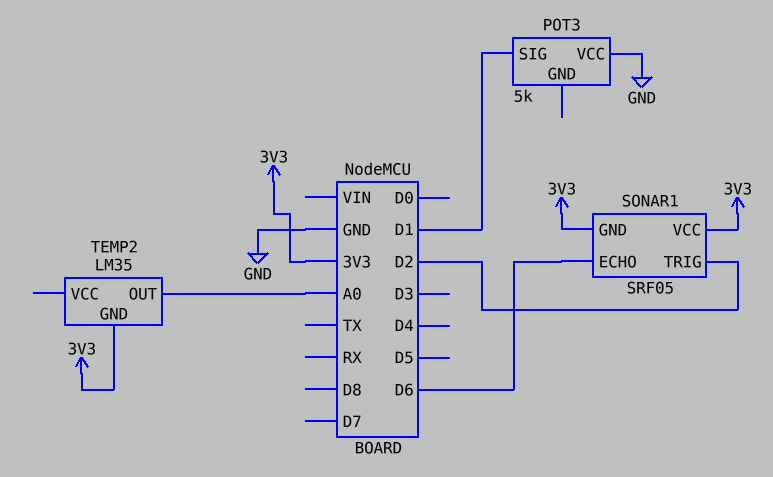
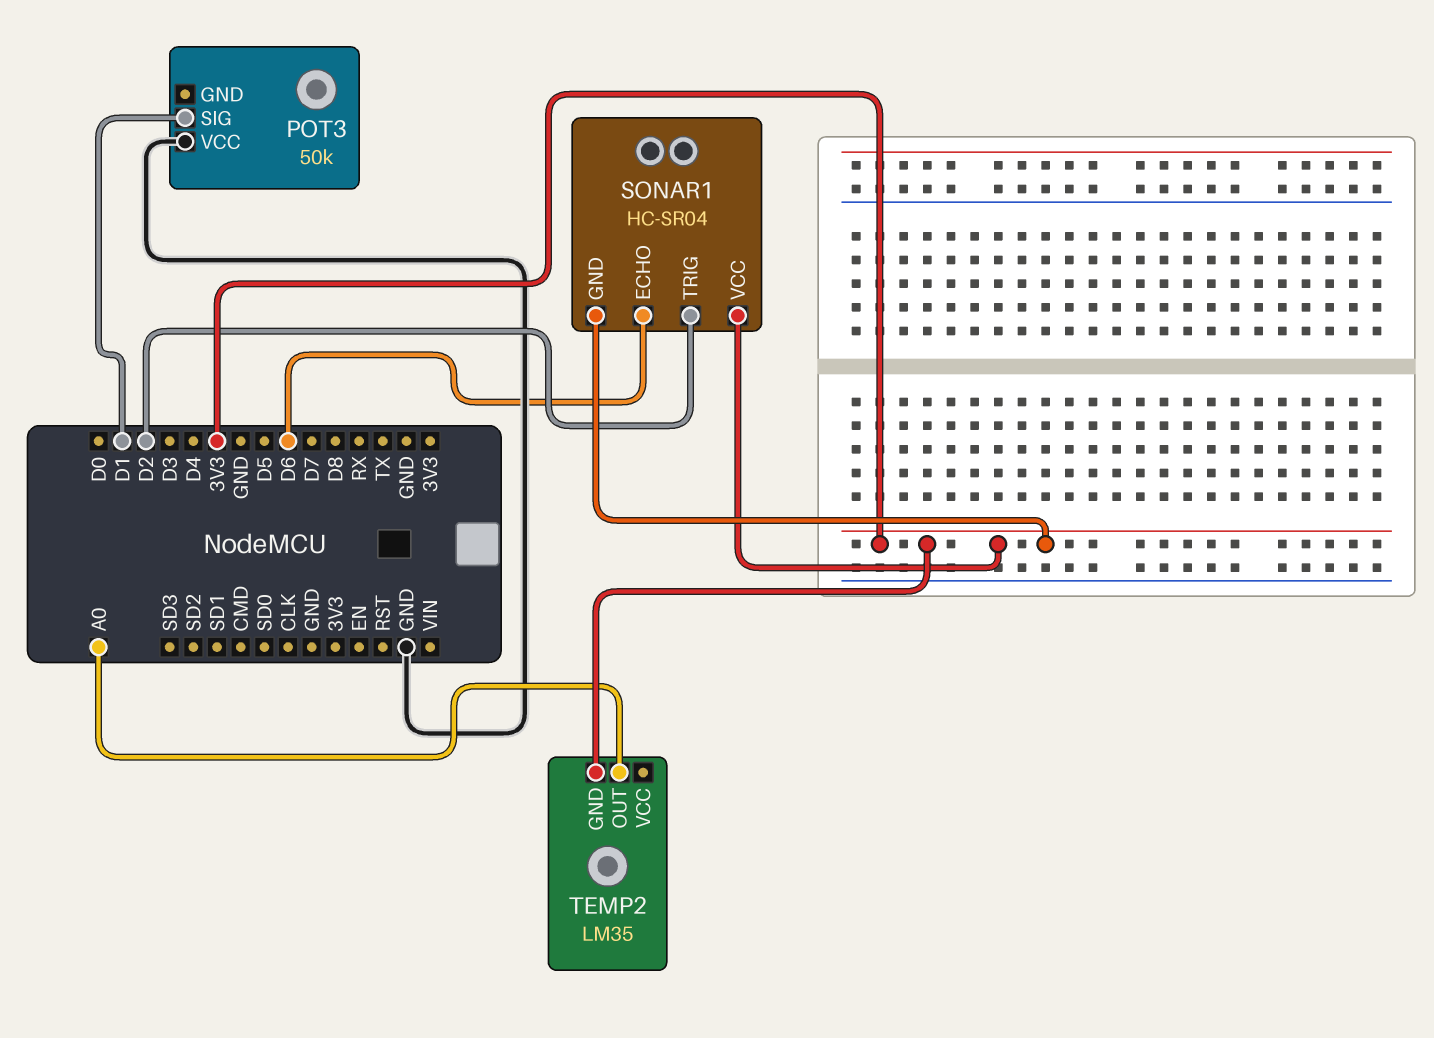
POT3: 5k -> 50k
SONAR1: SRF05 -> HC-SR04

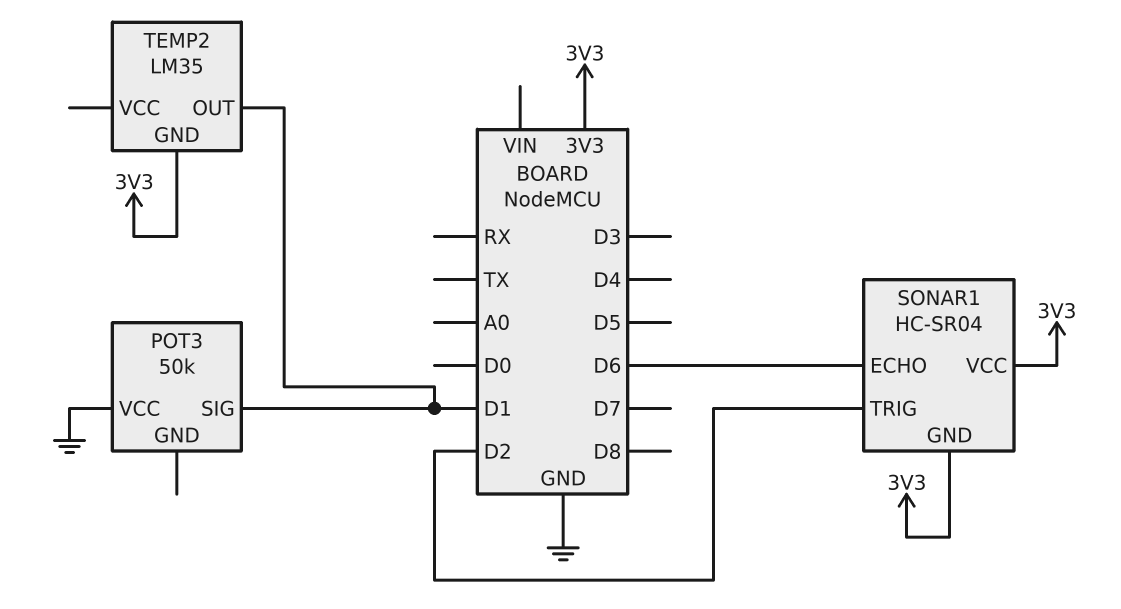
TEMP2 pin OUT: A0 -> D1

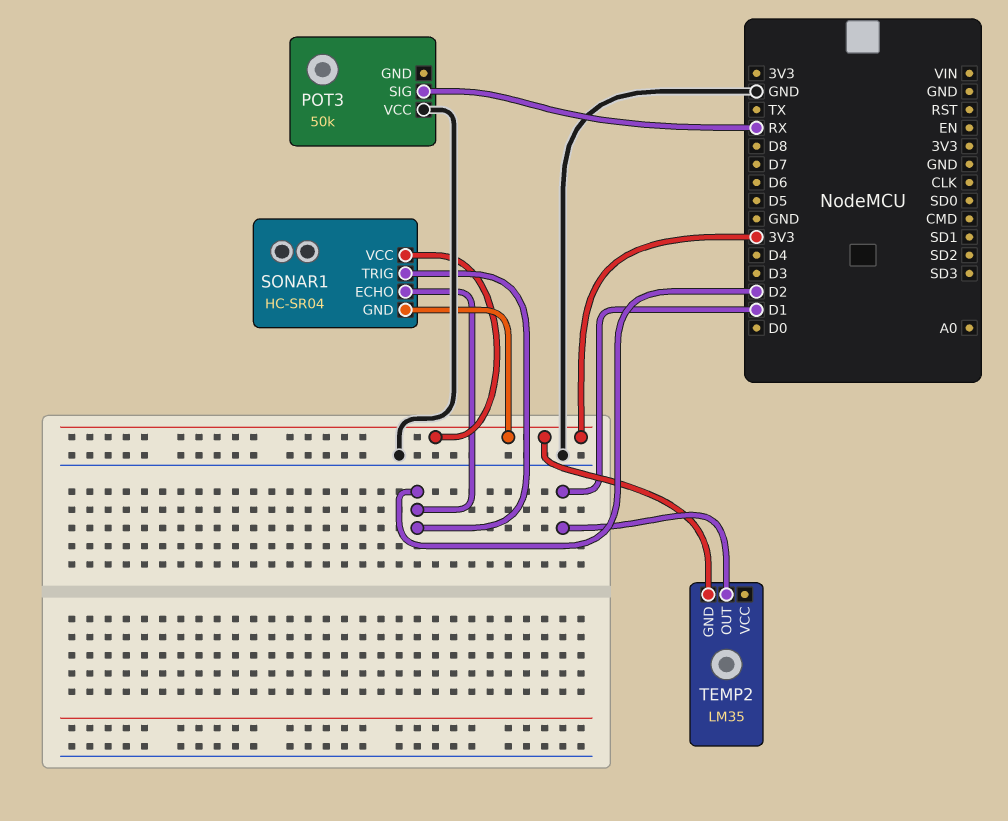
POT3 pin SIG: D1 -> RX
SONAR1 pin ECHO: D6 -> D2

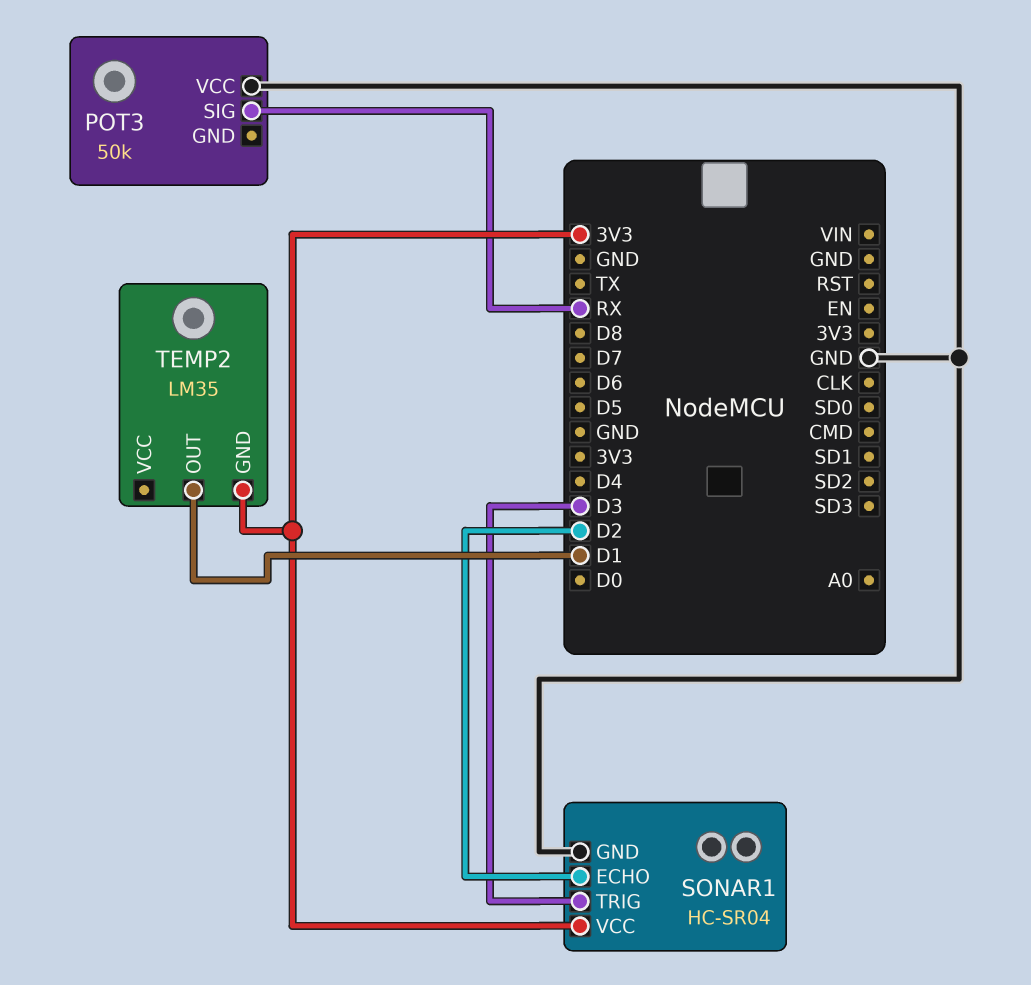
SONAR1 pin GND: 3V3 -> GND
SONAR1 pin TRIG: D2 -> D3

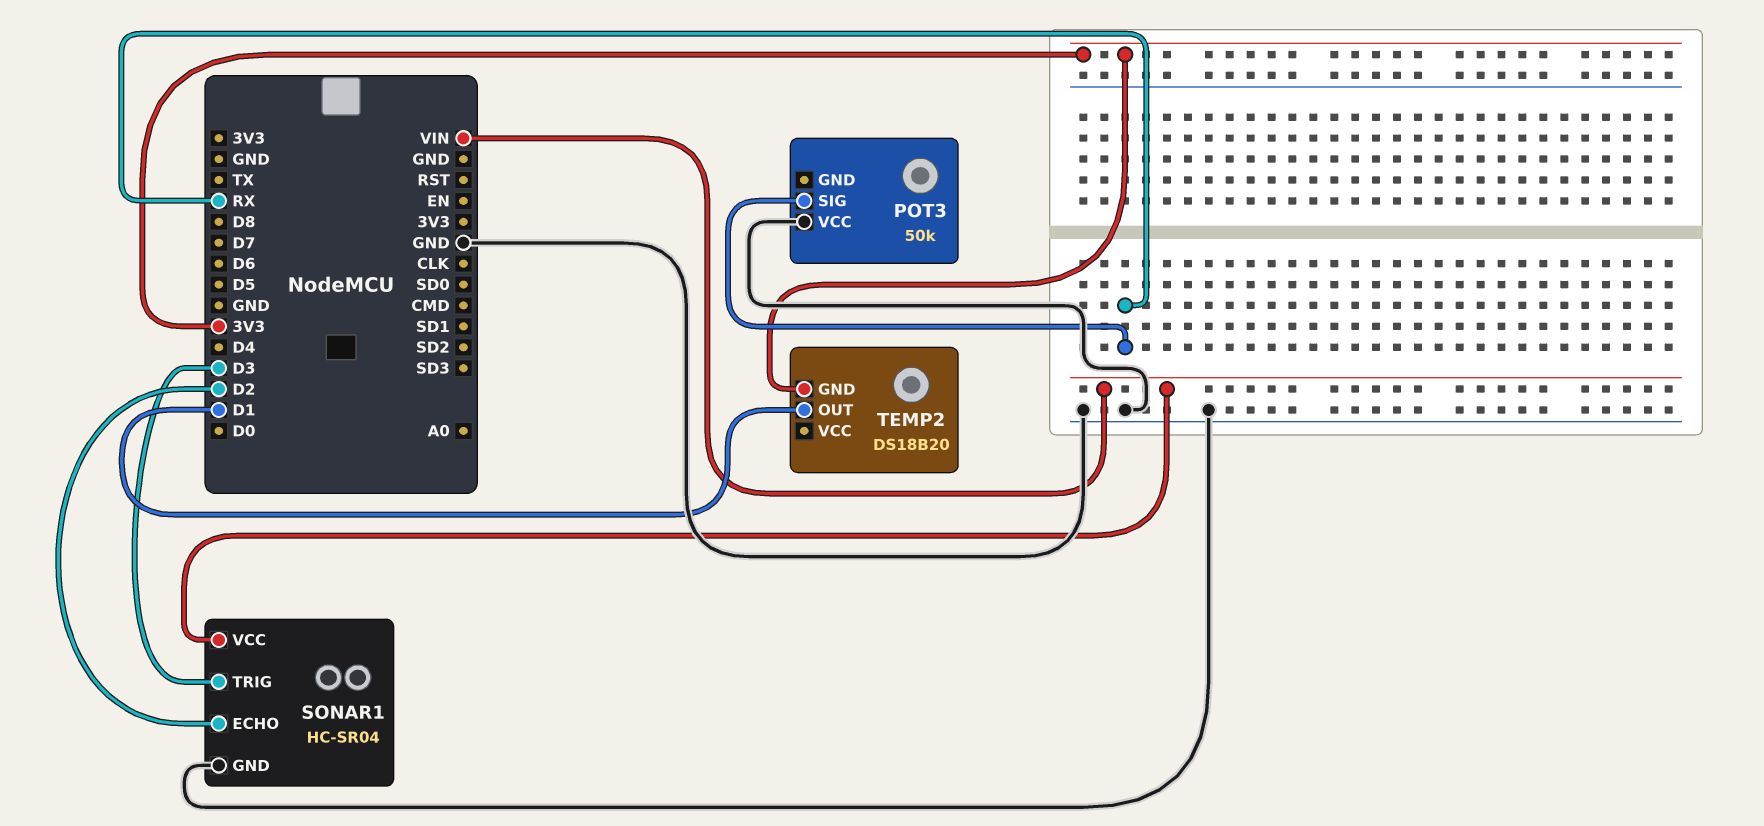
SONAR1 pin VCC: 3V3 -> VIN
TEMP2: LM35 -> DS18B20

